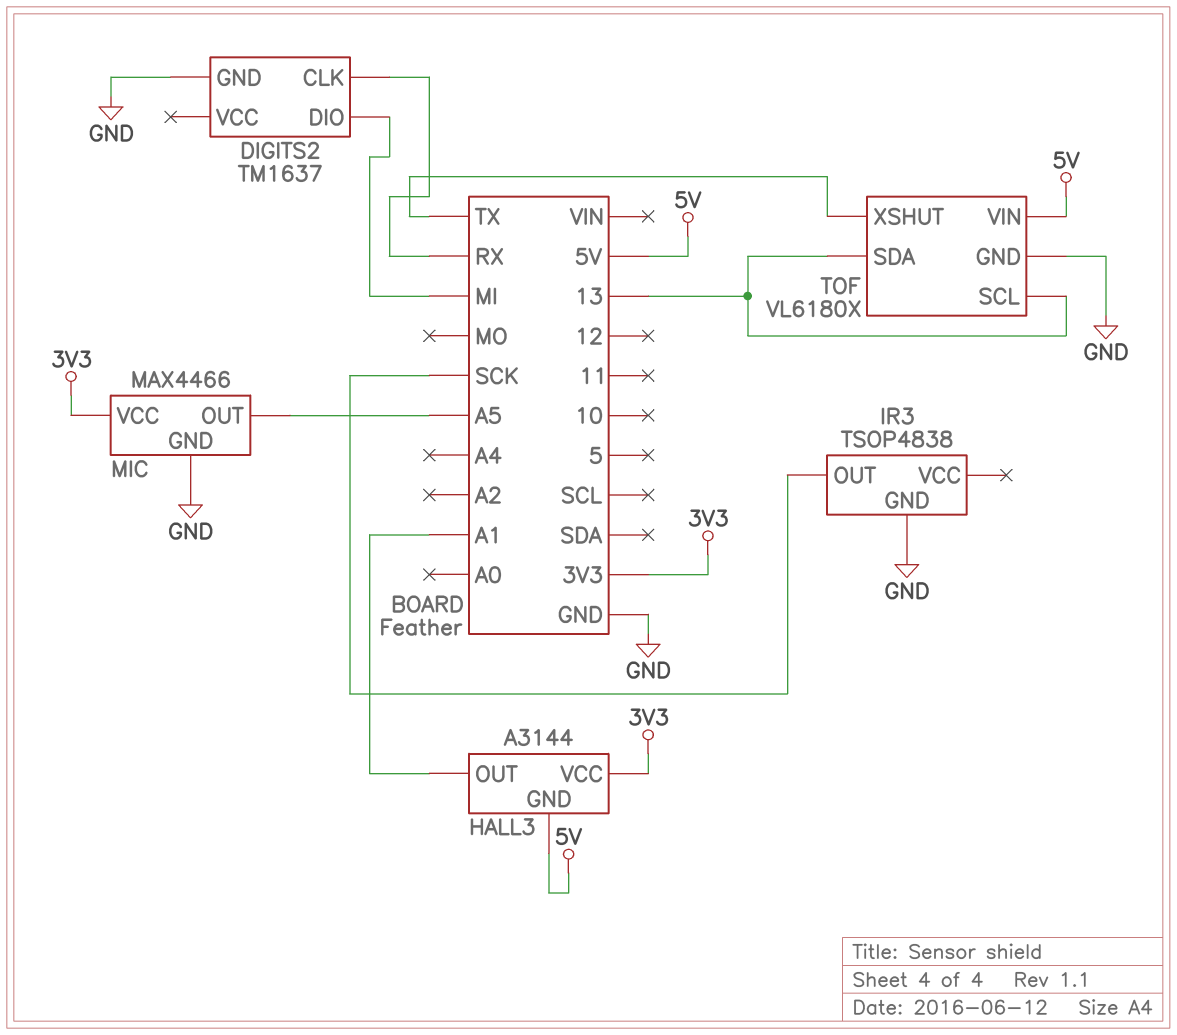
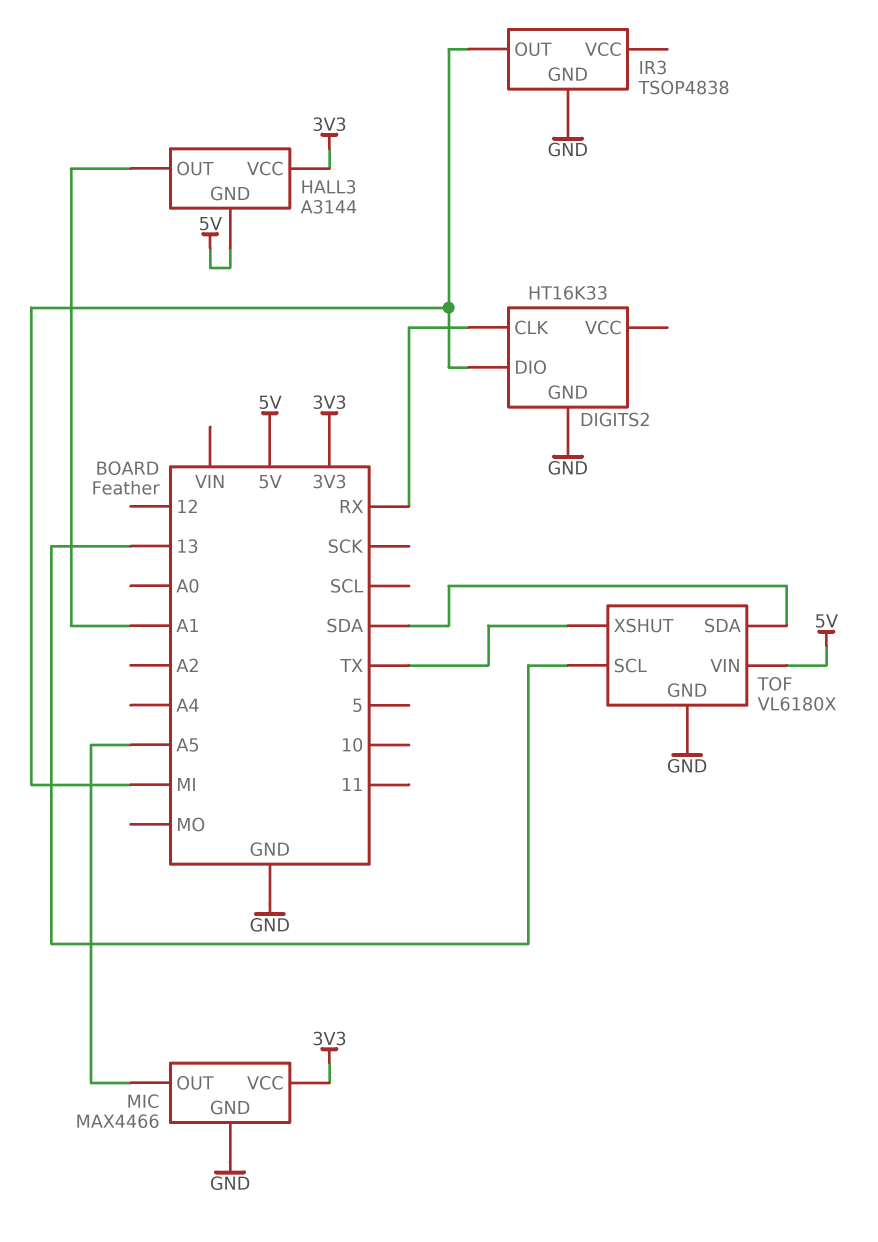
DIGITS2: TM1637 -> HT16K33
IR3 pin OUT: SCK -> MI
TOF pin SDA: 13 -> SDA

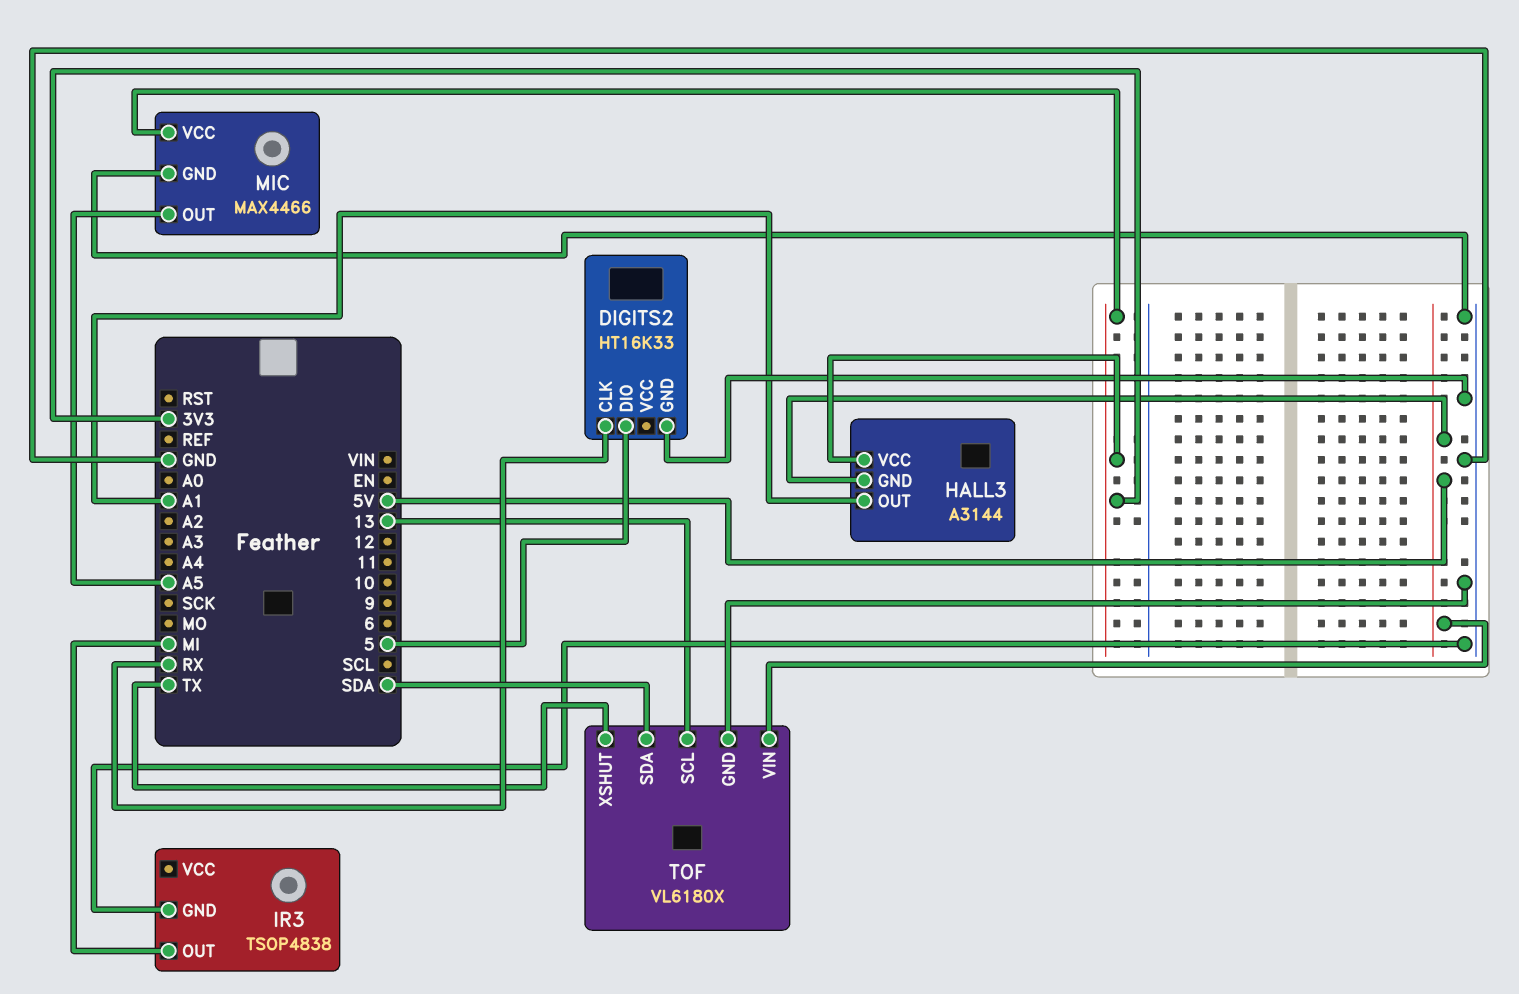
DIGITS2 pin DIO: MI -> 5

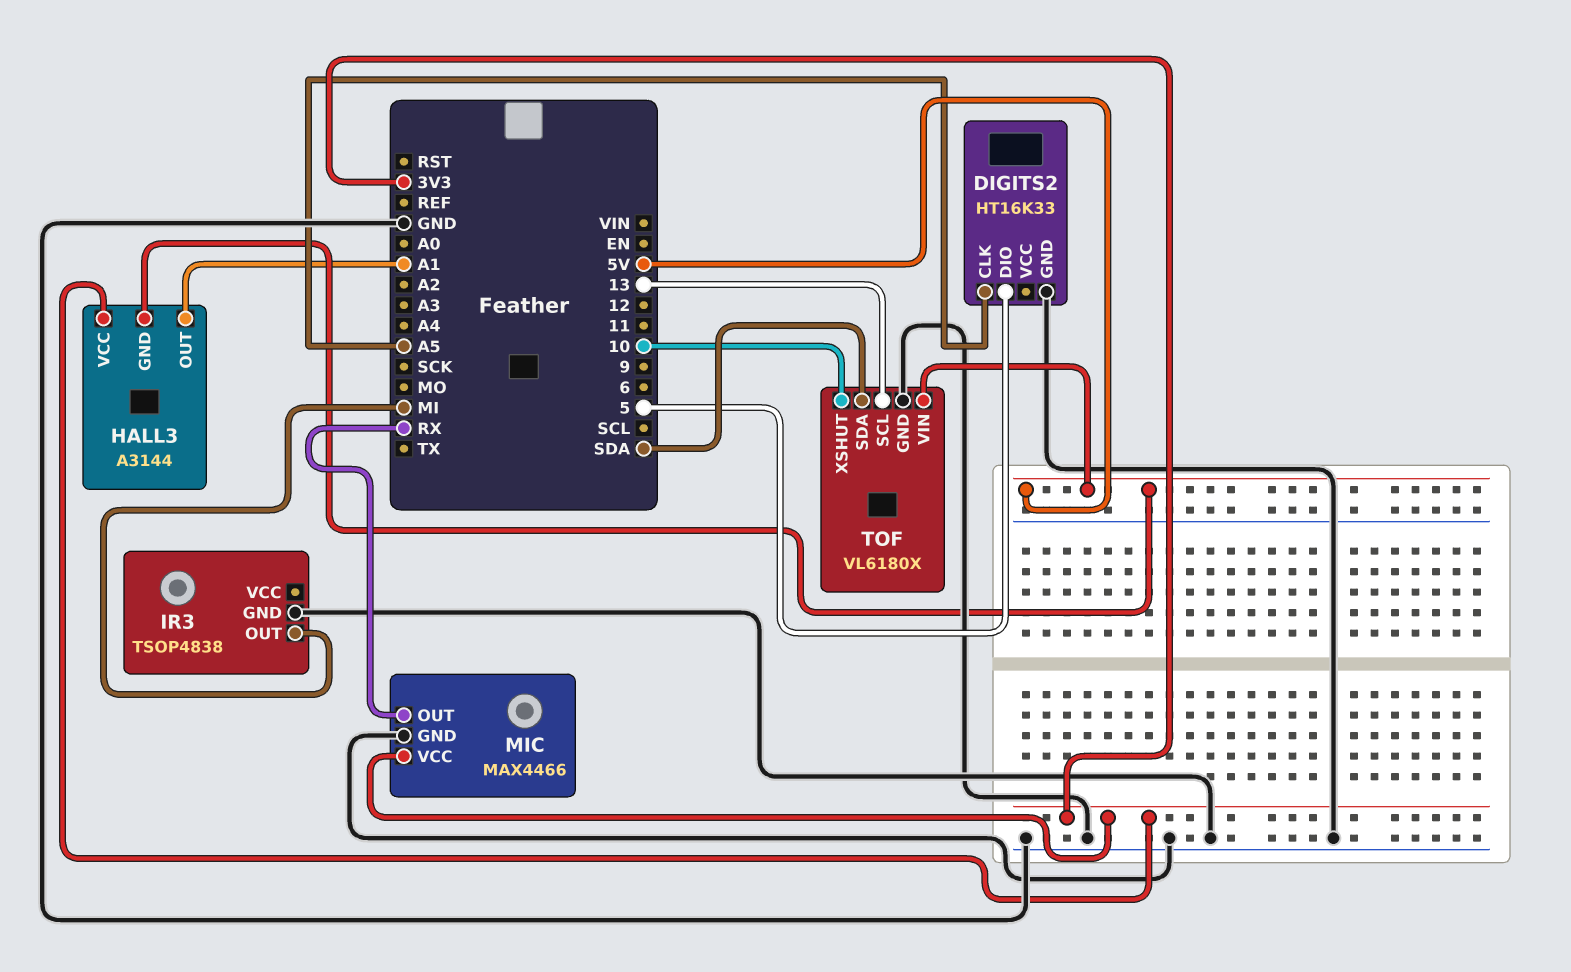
DIGITS2 pin CLK: RX -> A5
MIC pin OUT: A5 -> RX
TOF pin XSHUT: TX -> 10

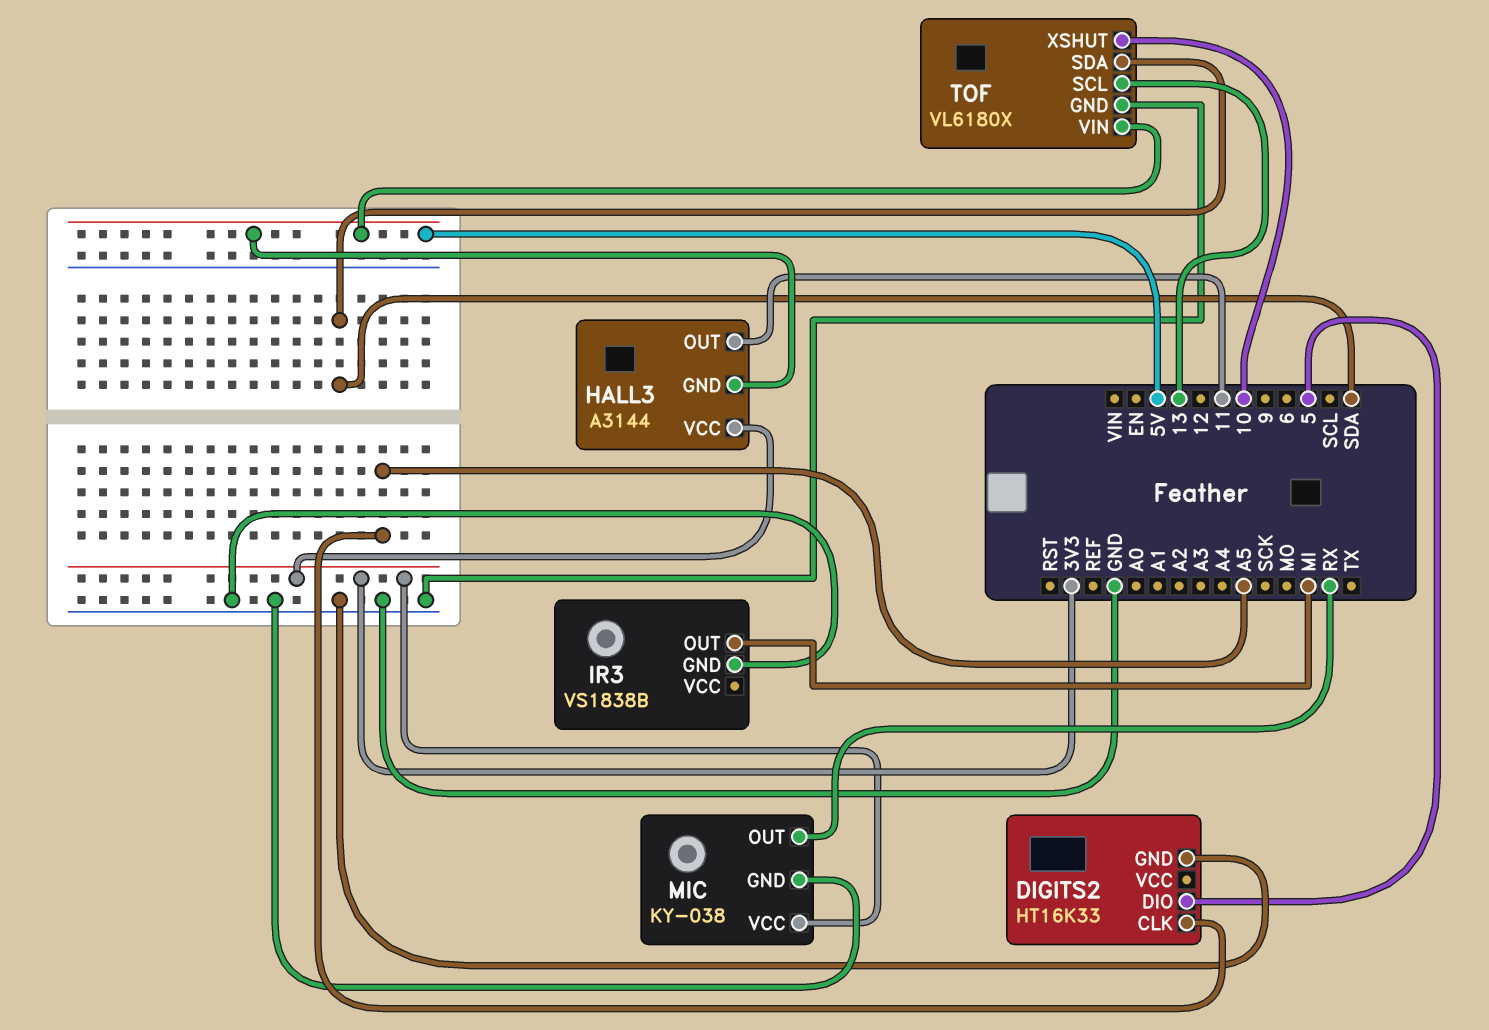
HALL3 pin OUT: A1 -> 11
IR3: TSOP4838 -> VS1838B
MIC: MAX4466 -> KY-038

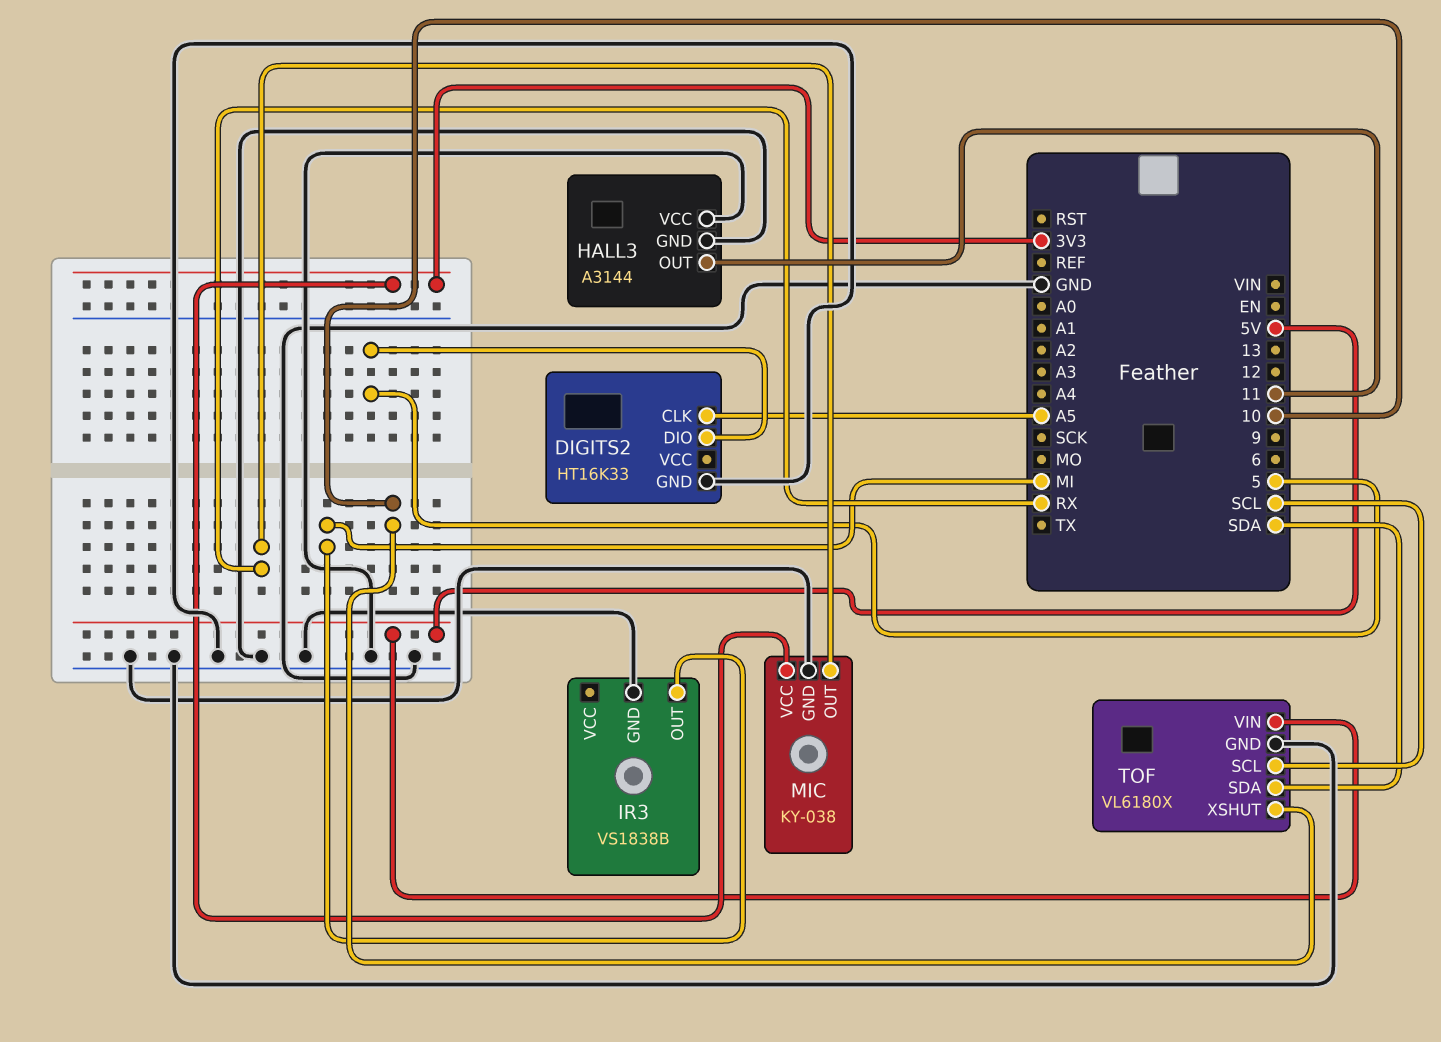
HALL3 pin GND: 5V -> GND
HALL3 pin VCC: 3V3 -> GND
TOF pin SCL: 13 -> SCL

